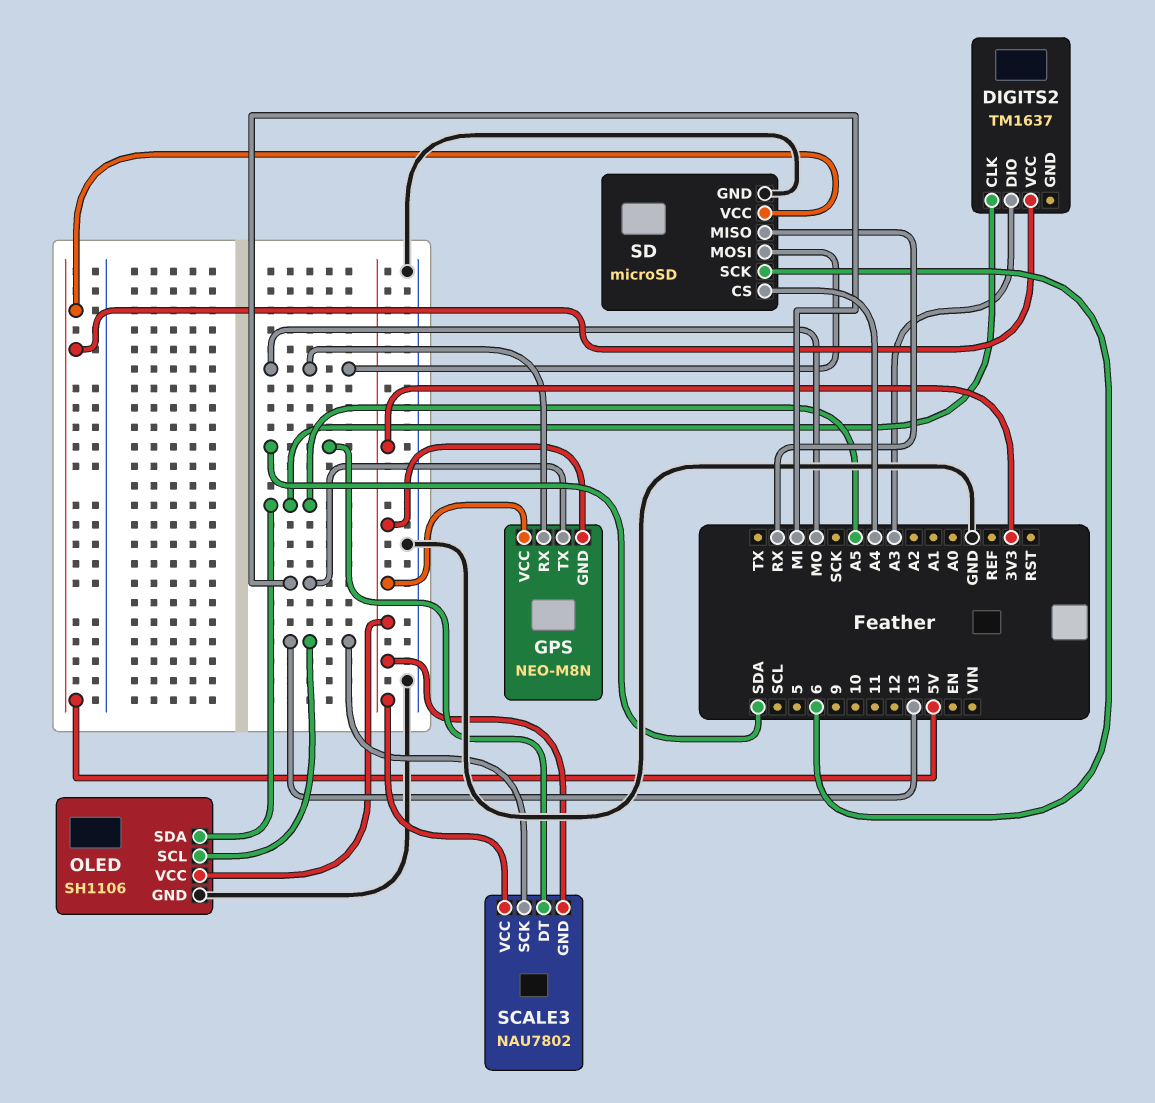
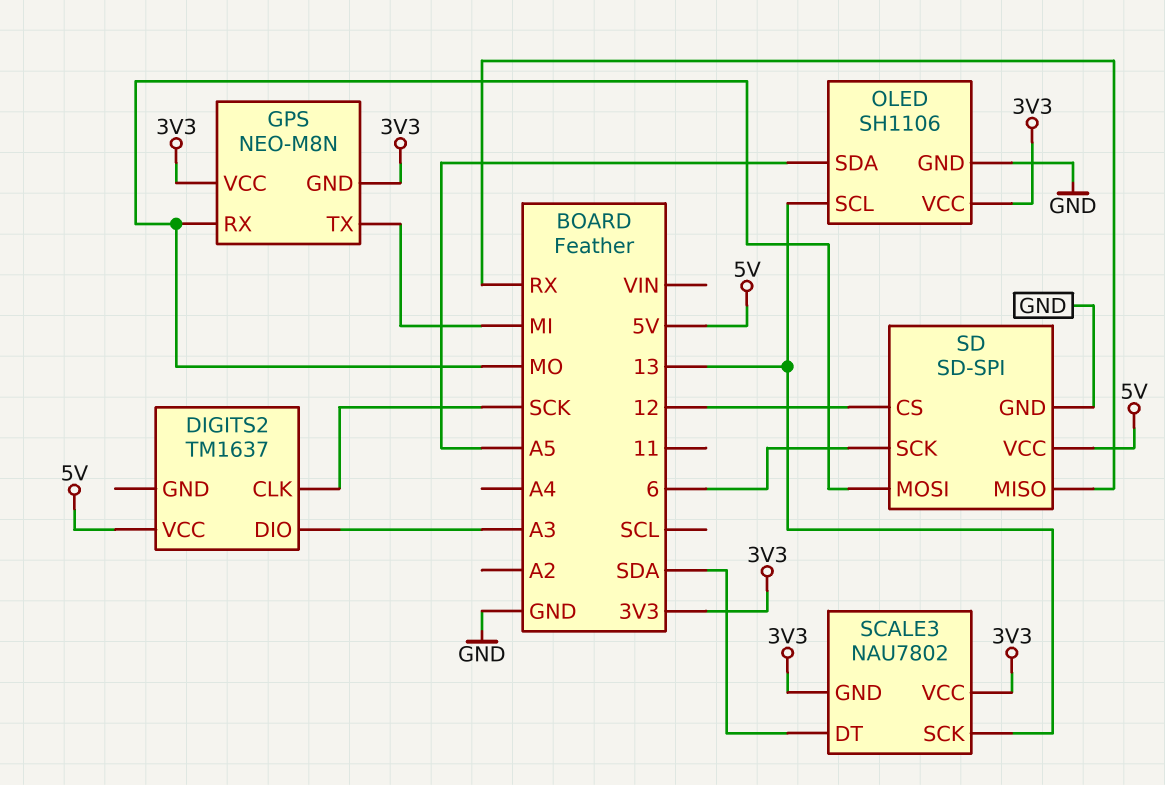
DIGITS2 pin CLK: A5 -> SCK
SD: microSD -> SD-SPI
SD pin CS: A4 -> 12

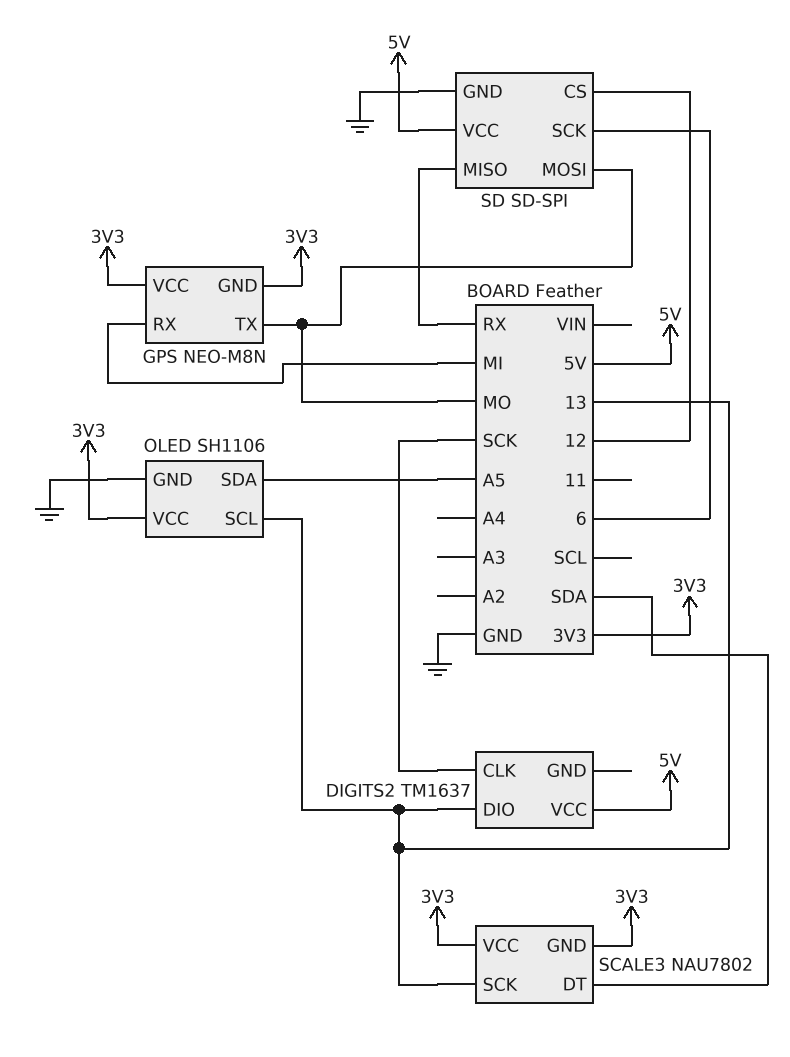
DIGITS2 pin DIO: A3 -> 13
GPS pin RX: MO -> MI
GPS pin TX: MI -> MO

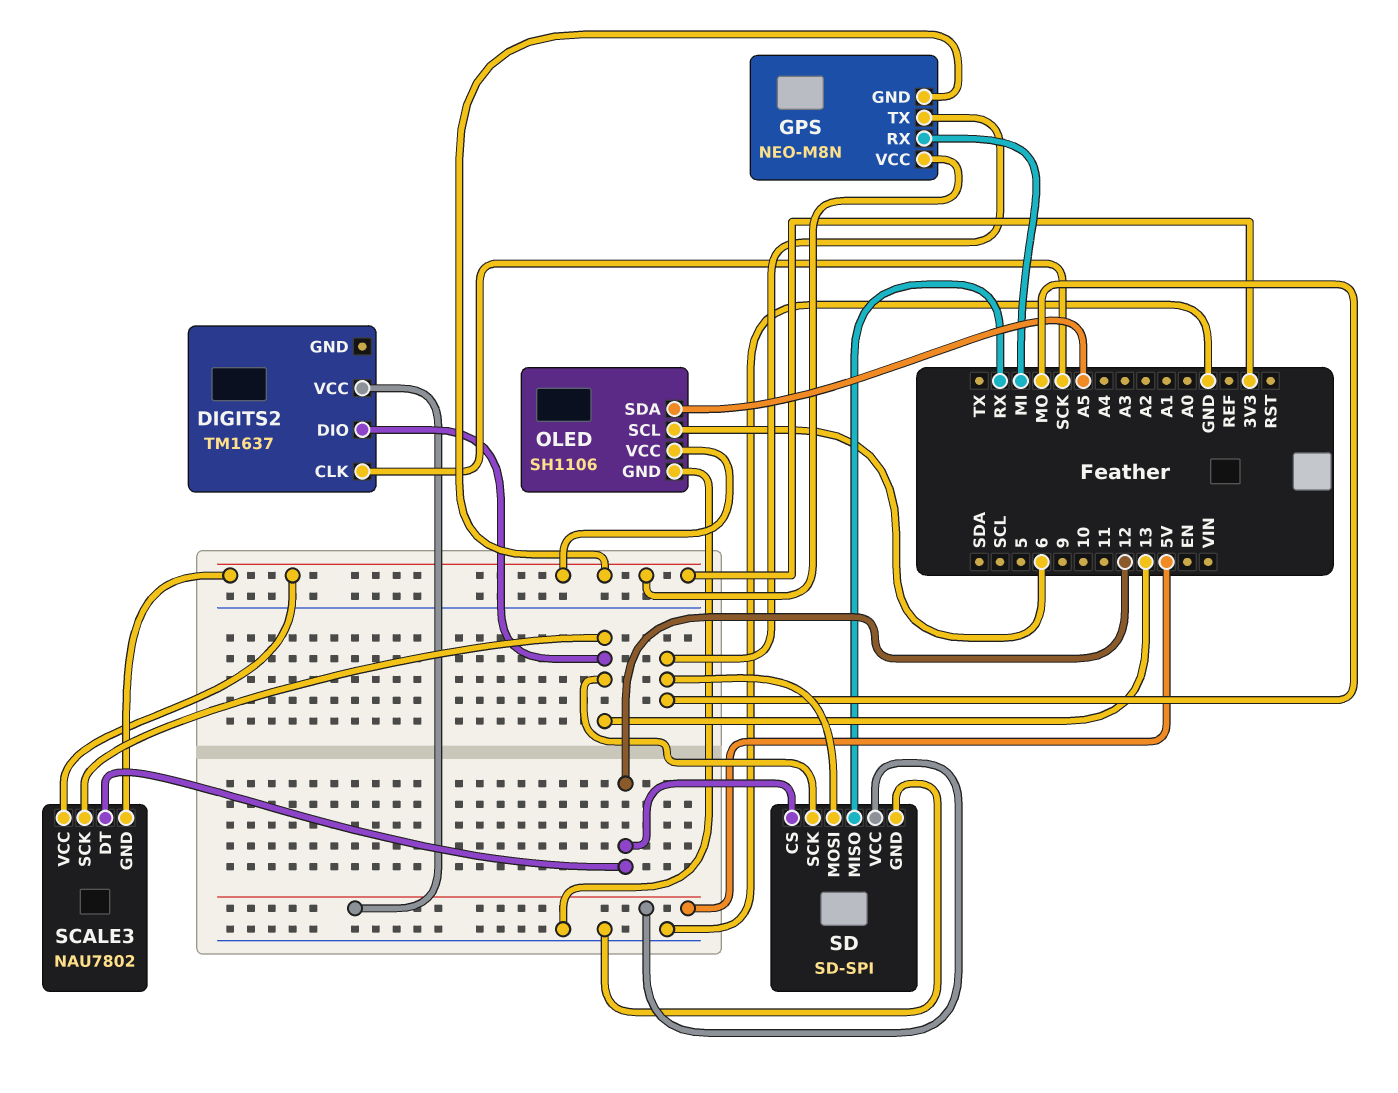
OLED pin SCL: 13 -> 6
SCALE3 pin DT: SDA -> 12
SD pin SCK: 6 -> 13

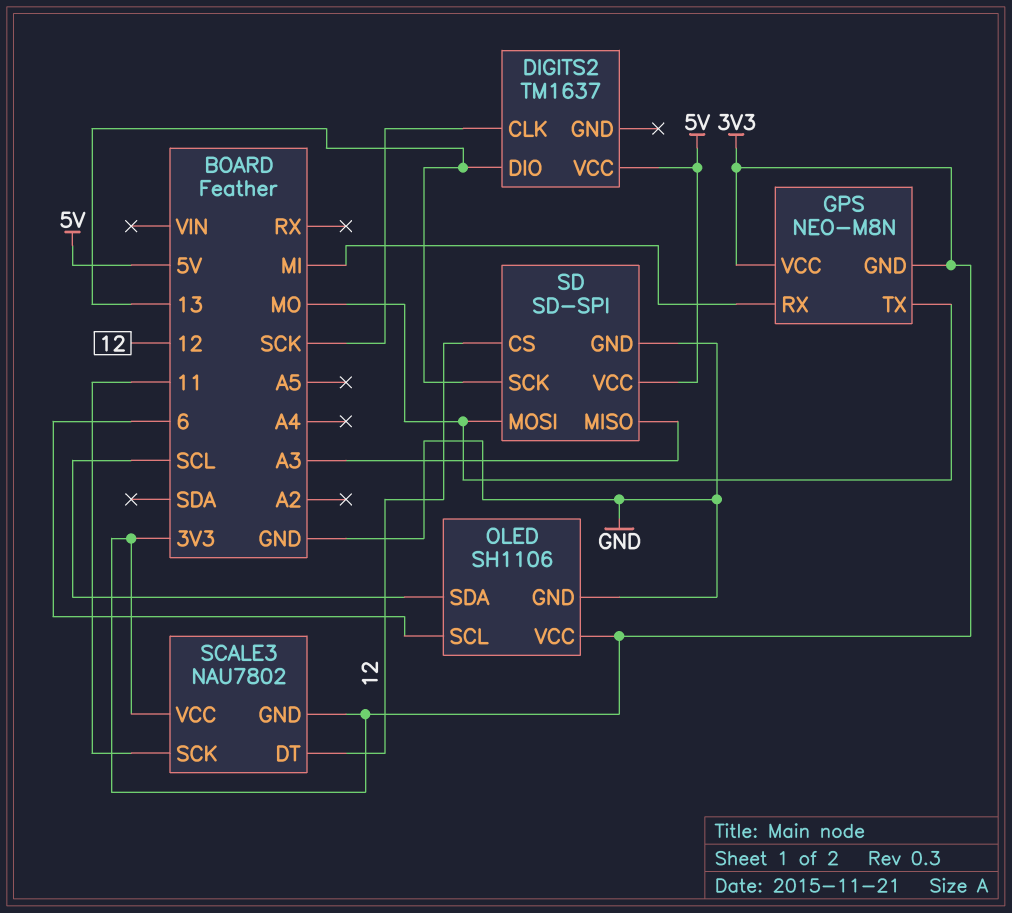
OLED pin SDA: A5 -> SCL
SCALE3 pin SCK: 13 -> 11
SD pin MISO: RX -> A3

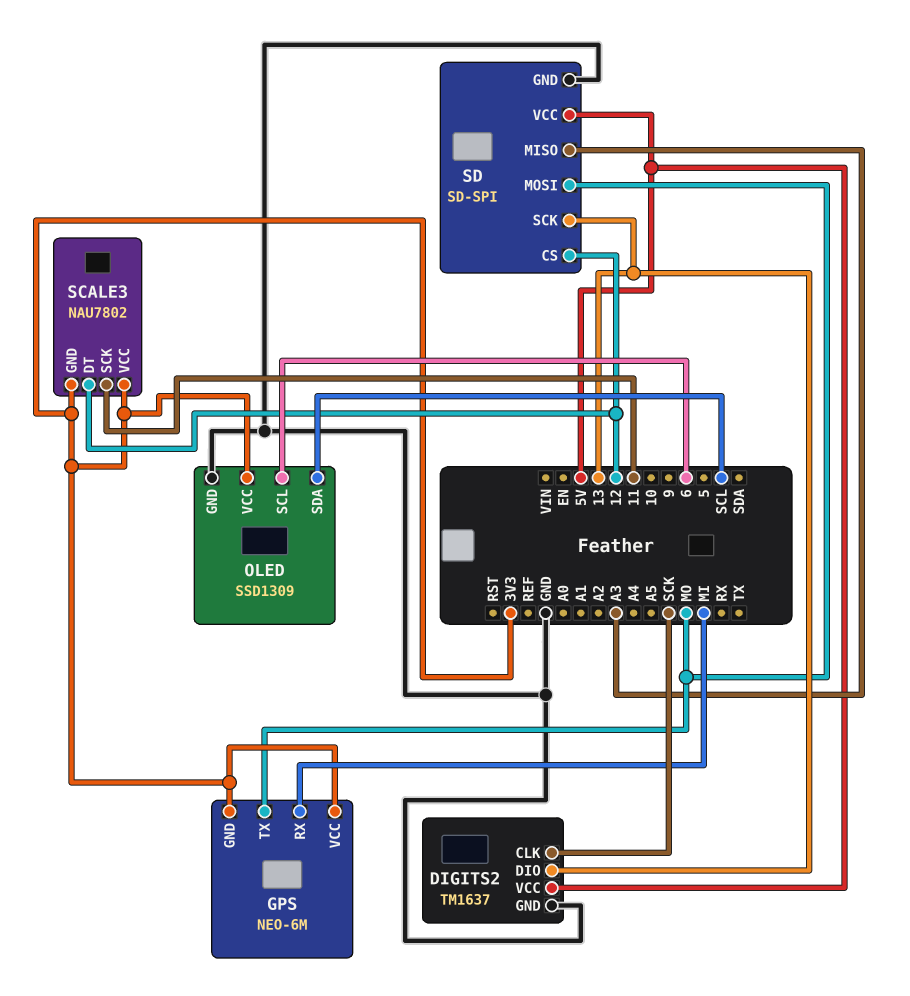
DIGITS2 pin GND: none -> GND
GPS: NEO-M8N -> NEO-6M
OLED: SH1106 -> SSD1309

